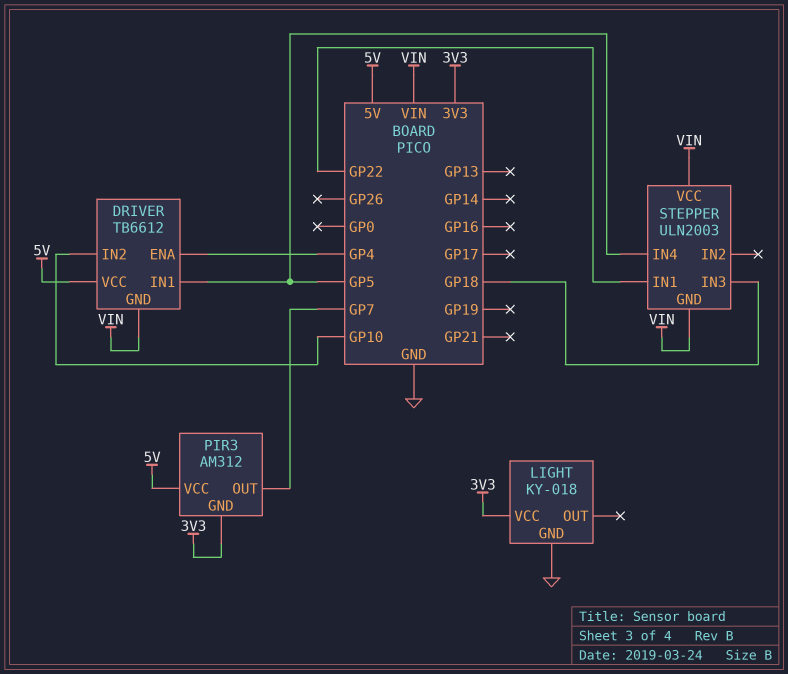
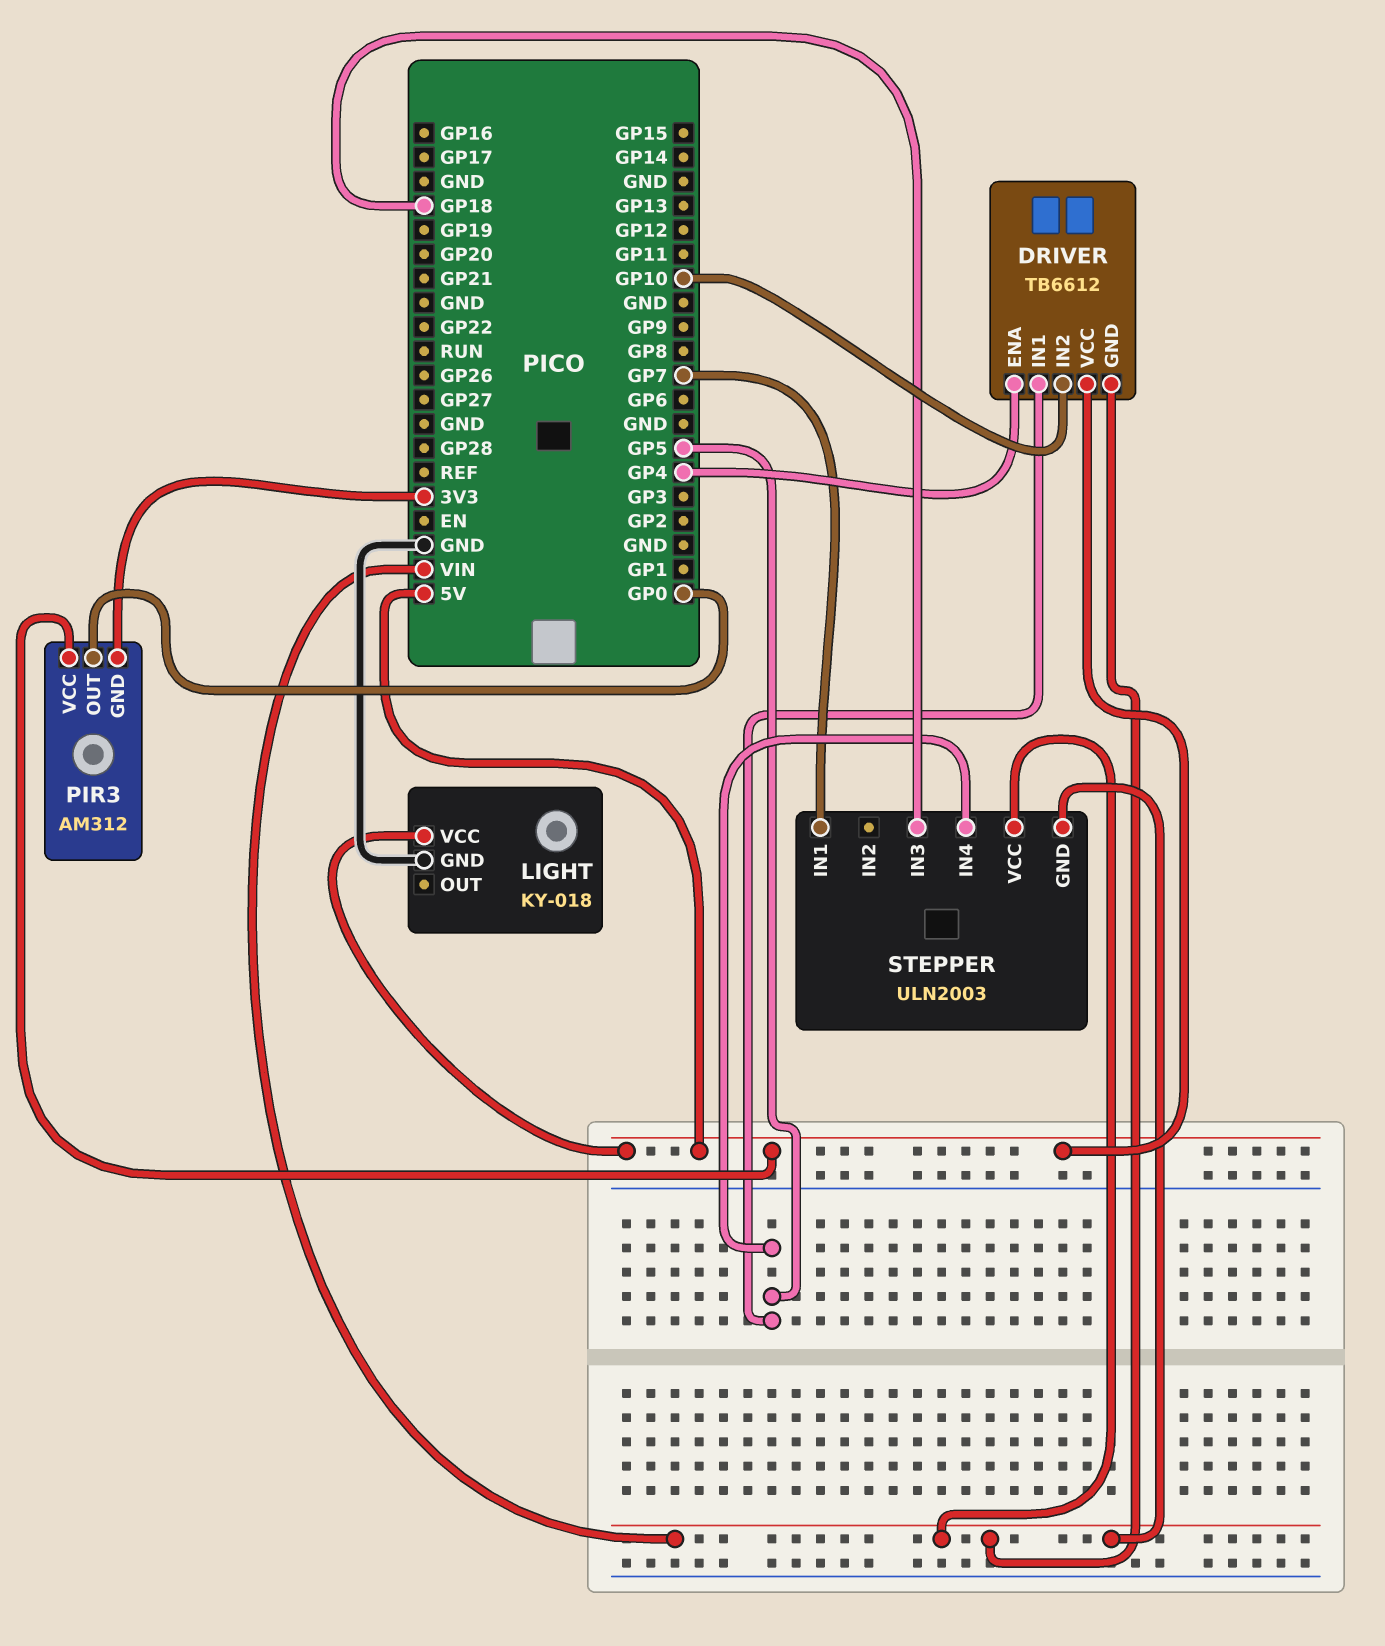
LIGHT pin VCC: 3V3 -> 5V
PIR3 pin OUT: GP7 -> GP0
STEPPER pin IN1: GP22 -> GP7

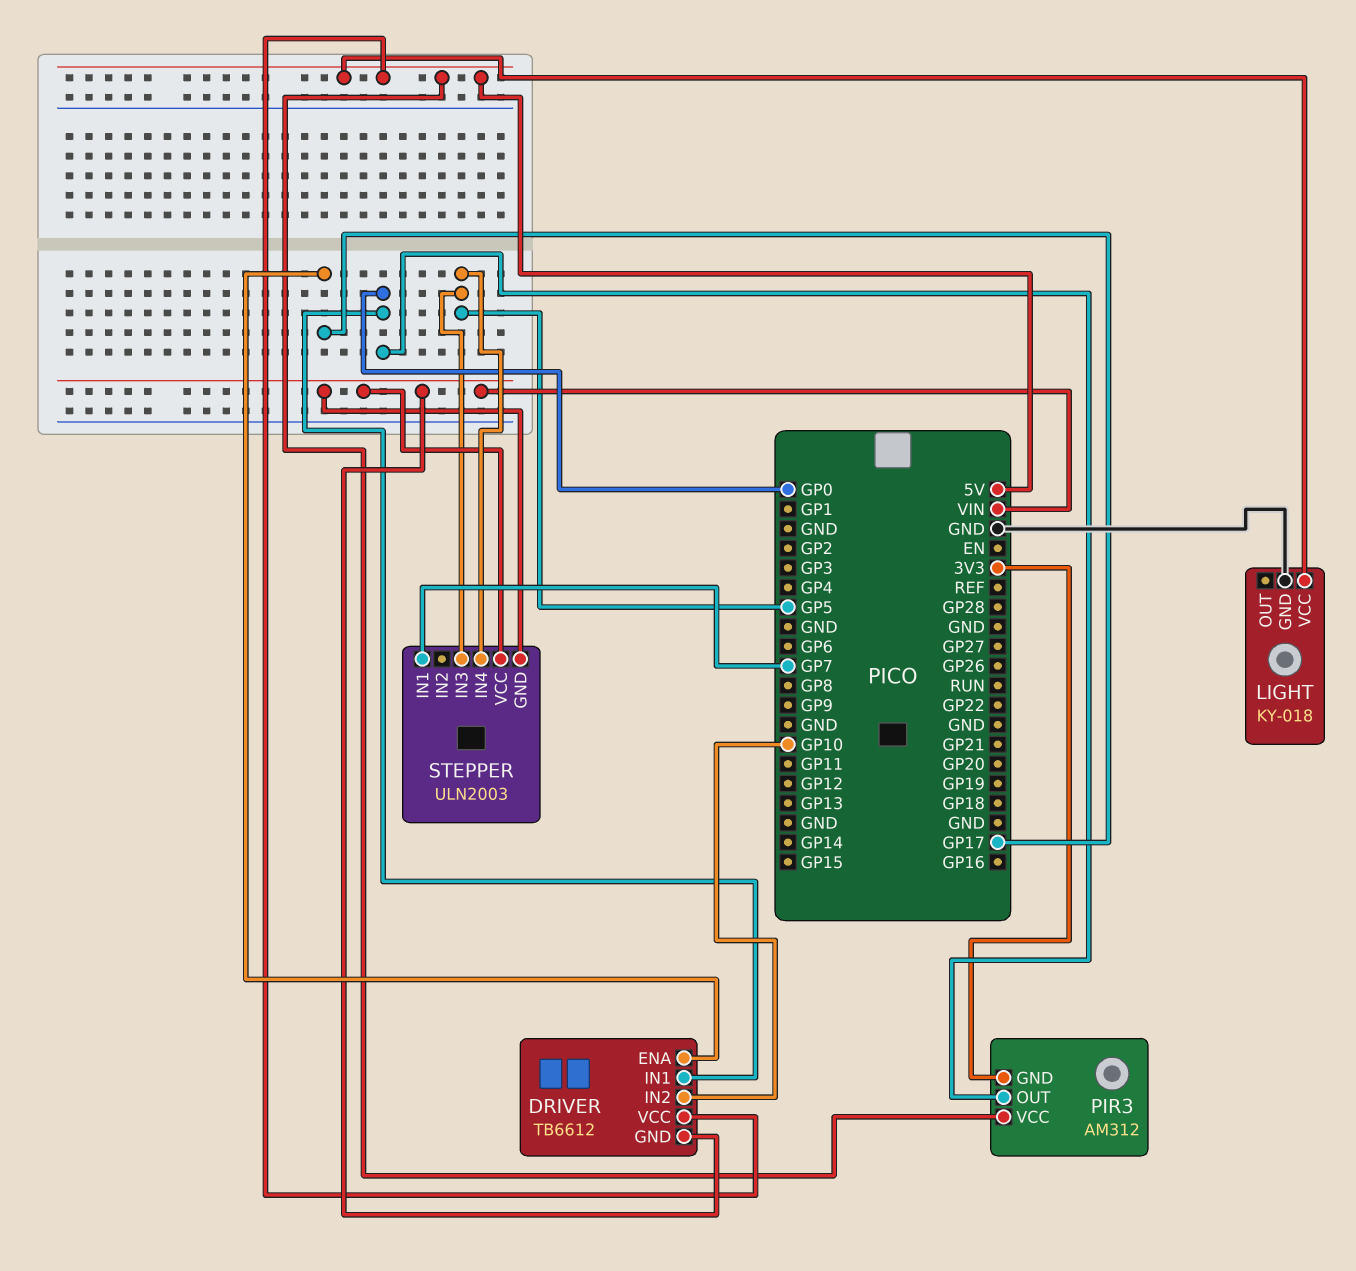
DRIVER pin ENA: GP4 -> GP17
DRIVER pin IN1: GP5 -> GP0
STEPPER pin IN3: GP18 -> GP5

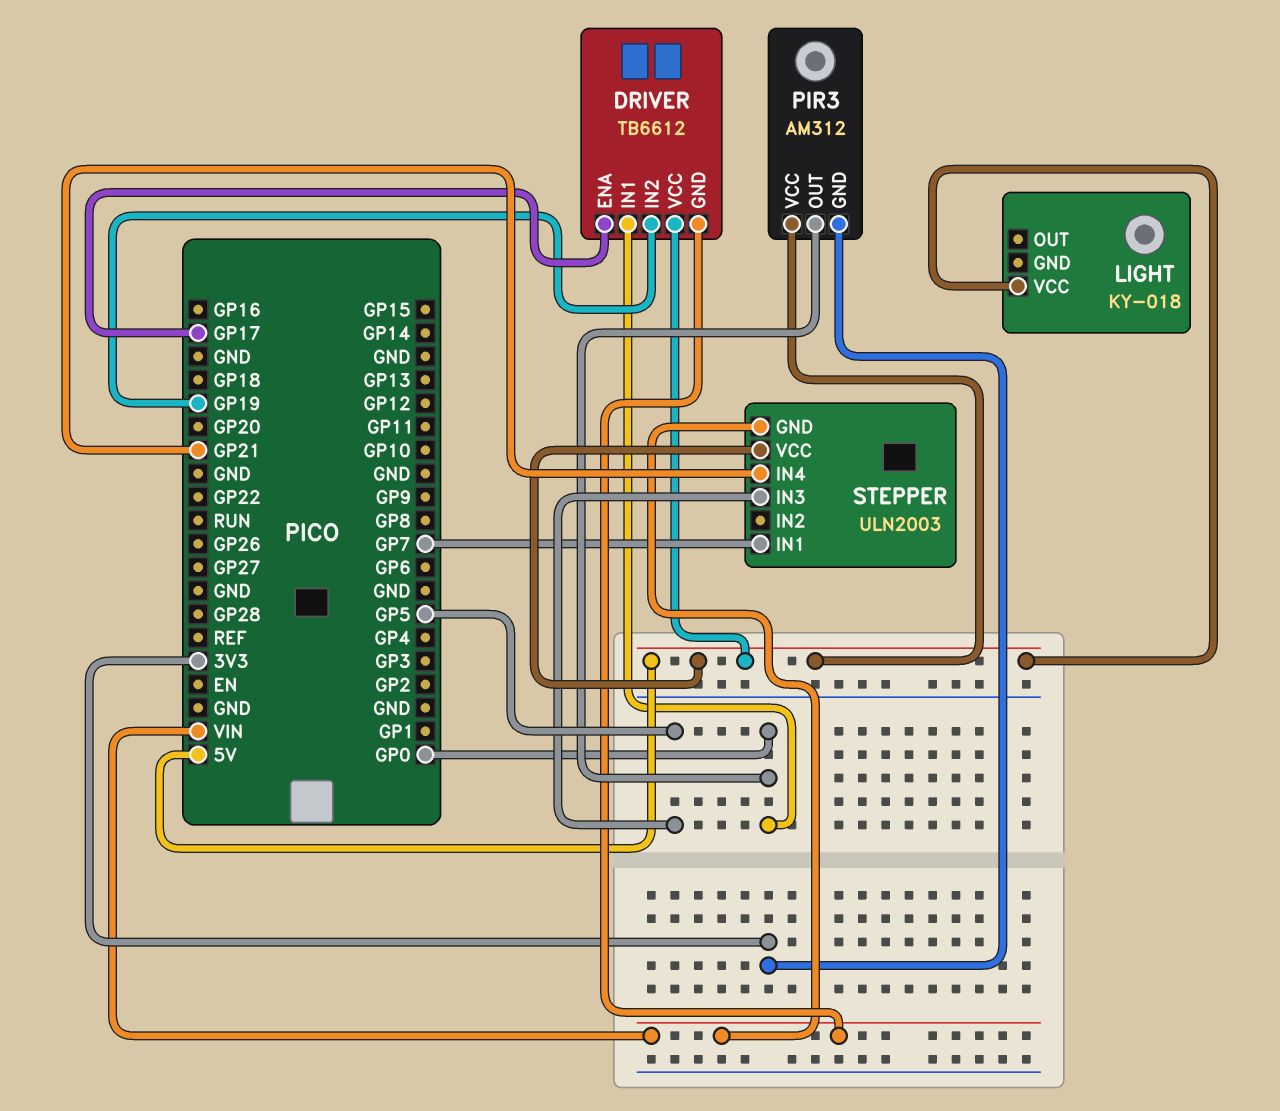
DRIVER pin IN2: GP10 -> GP19
LIGHT pin GND: GND -> none
STEPPER pin IN4: GP5 -> GP21
STEPPER pin VCC: VIN -> 5V

